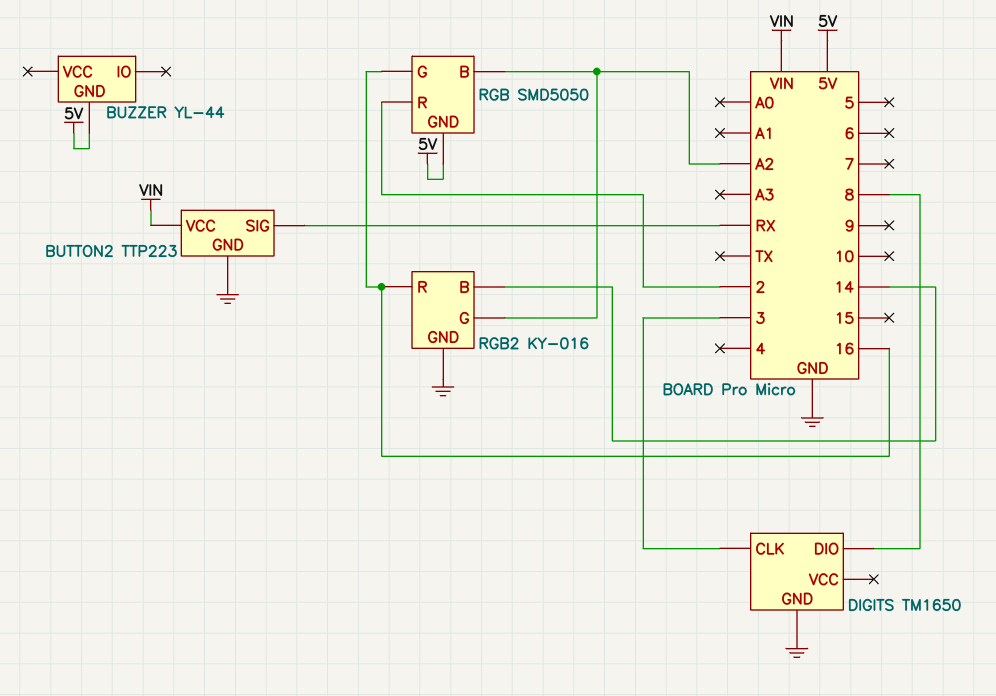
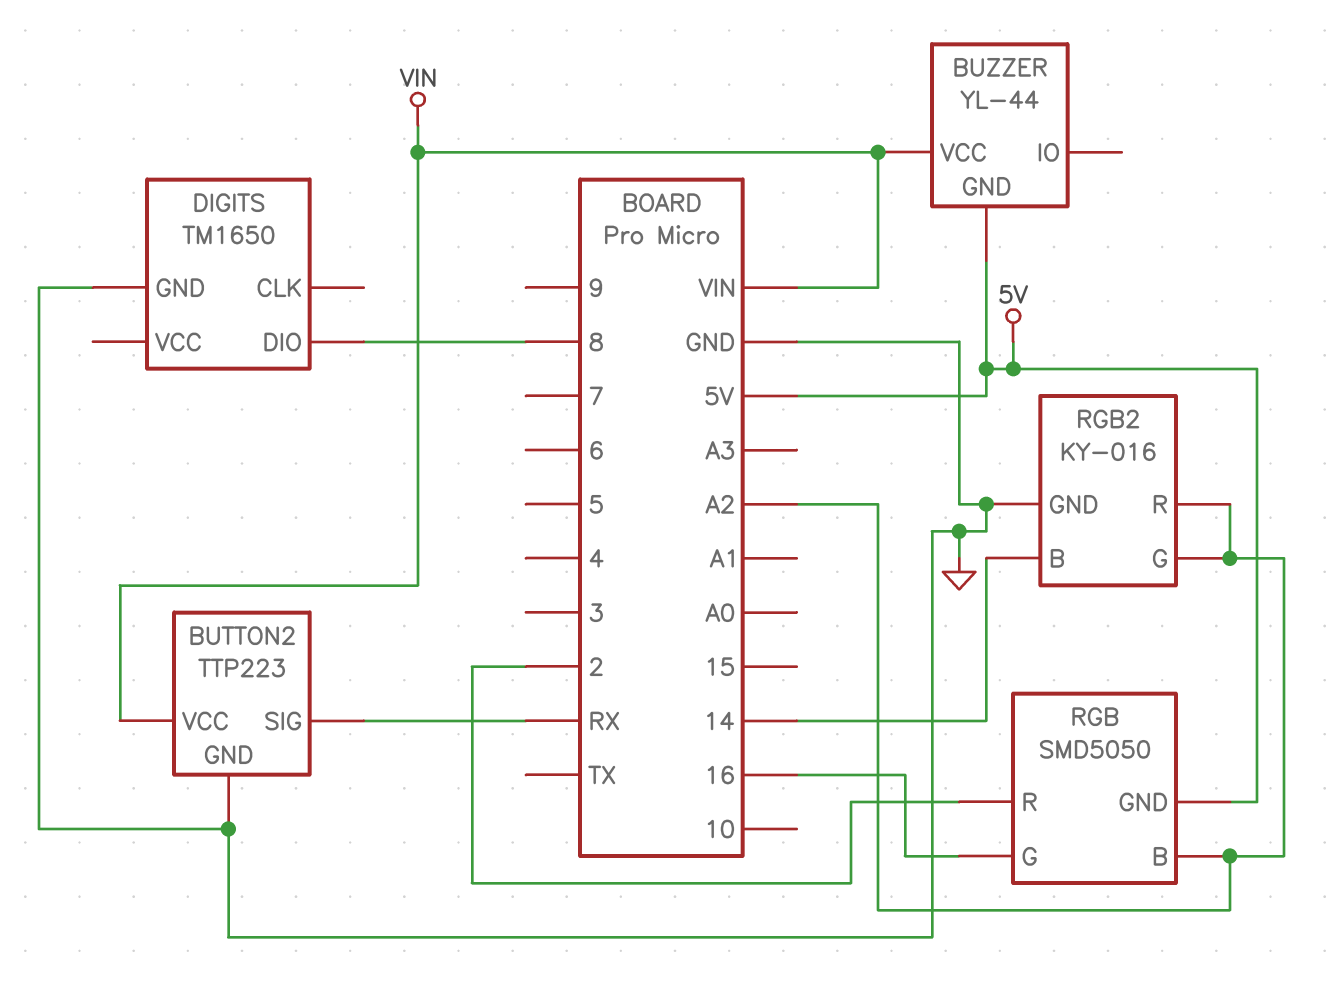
BUZZER pin VCC: none -> VIN
DIGITS pin CLK: 3 -> none
RGB2 pin R: 16 -> A2

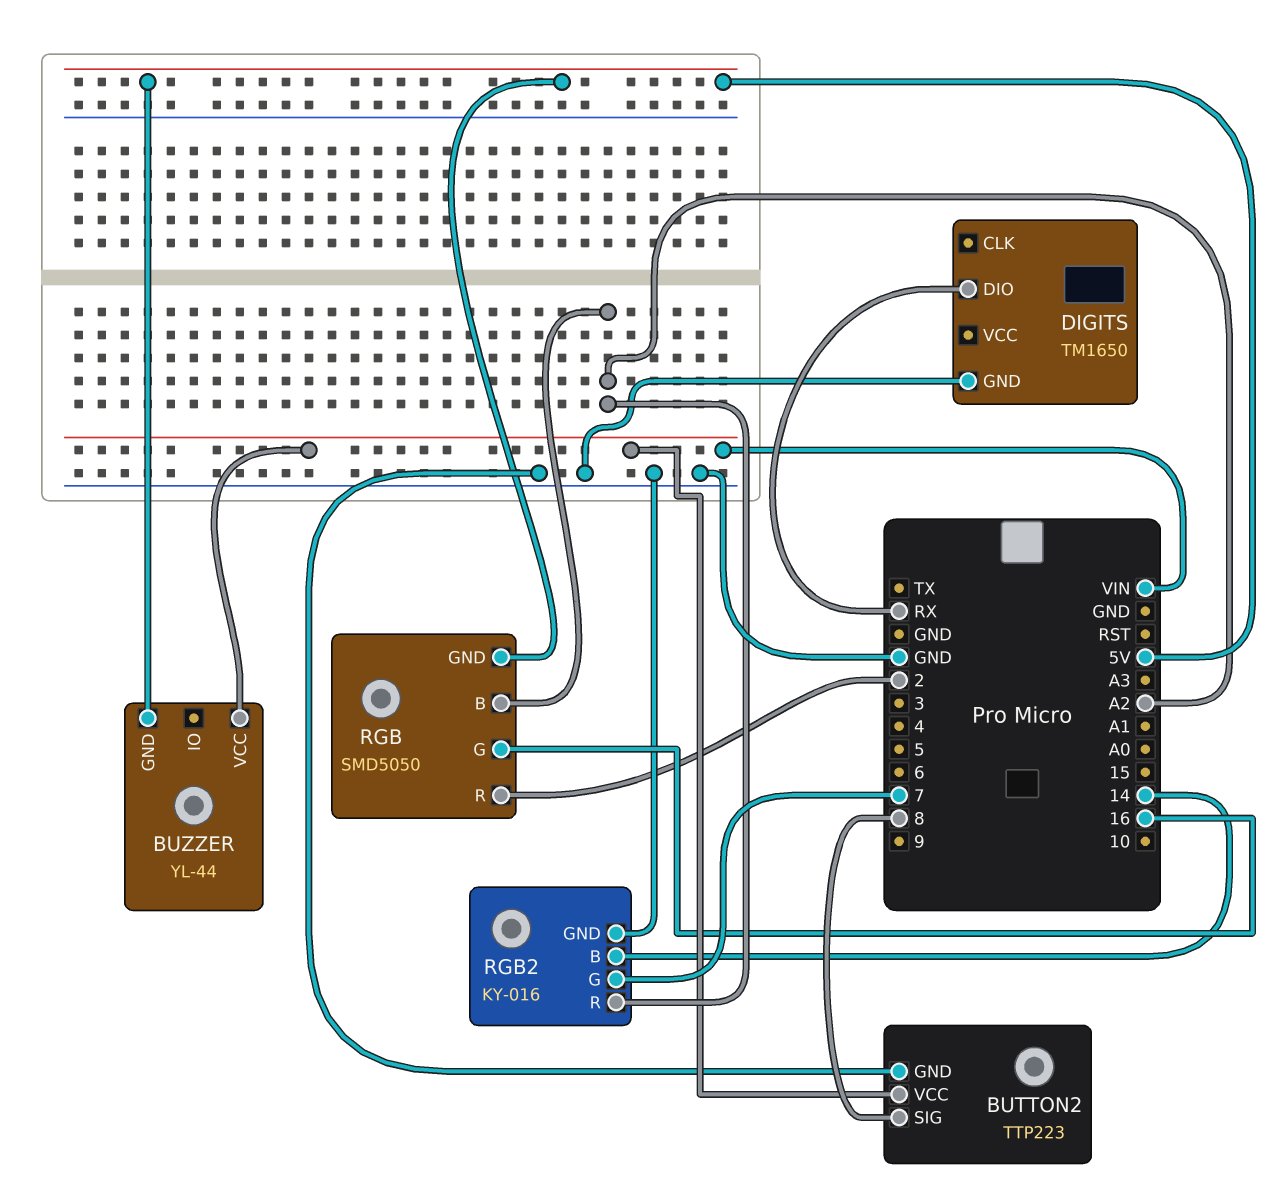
BUTTON2 pin SIG: RX -> 8
DIGITS pin DIO: 8 -> RX
RGB2 pin G: A2 -> 7

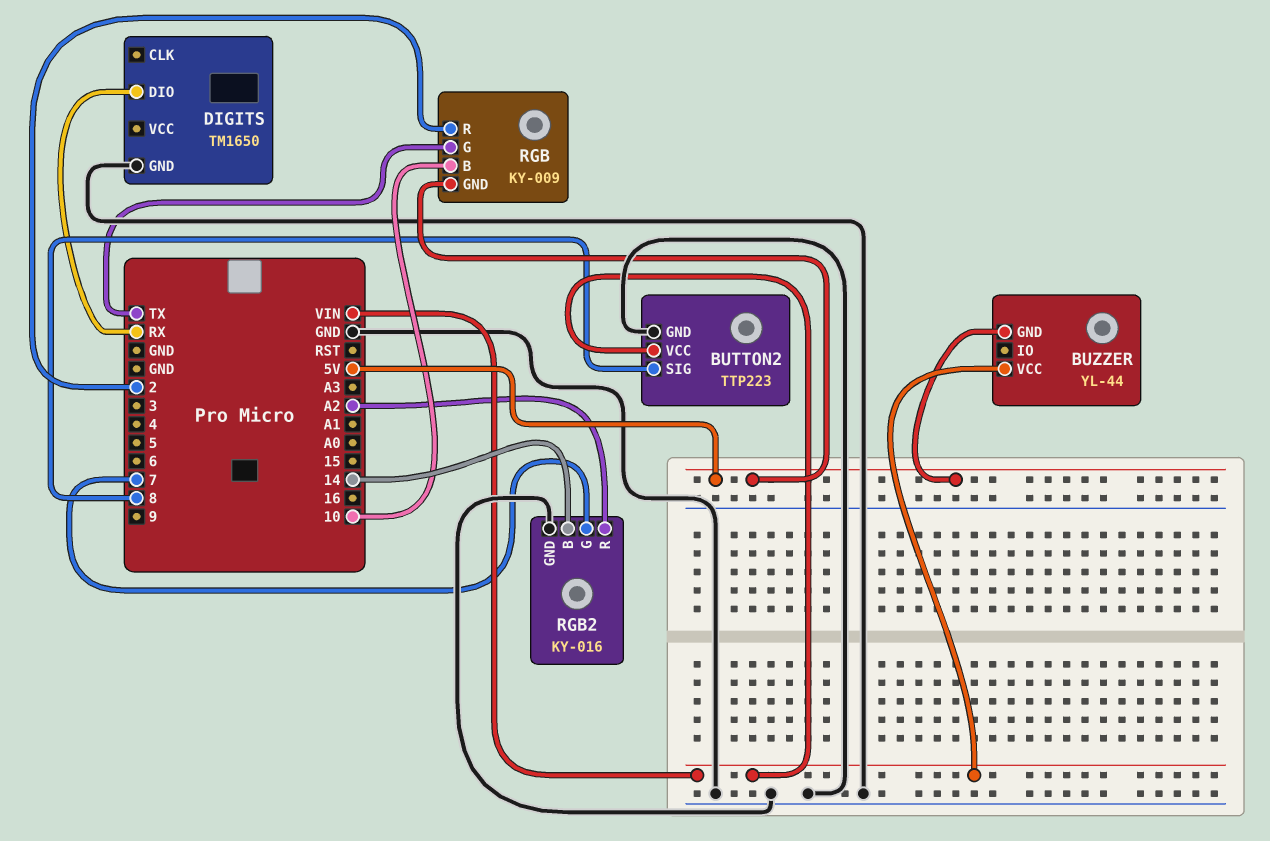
RGB: SMD5050 -> KY-009
RGB pin B: A2 -> 10
RGB pin G: 16 -> TX

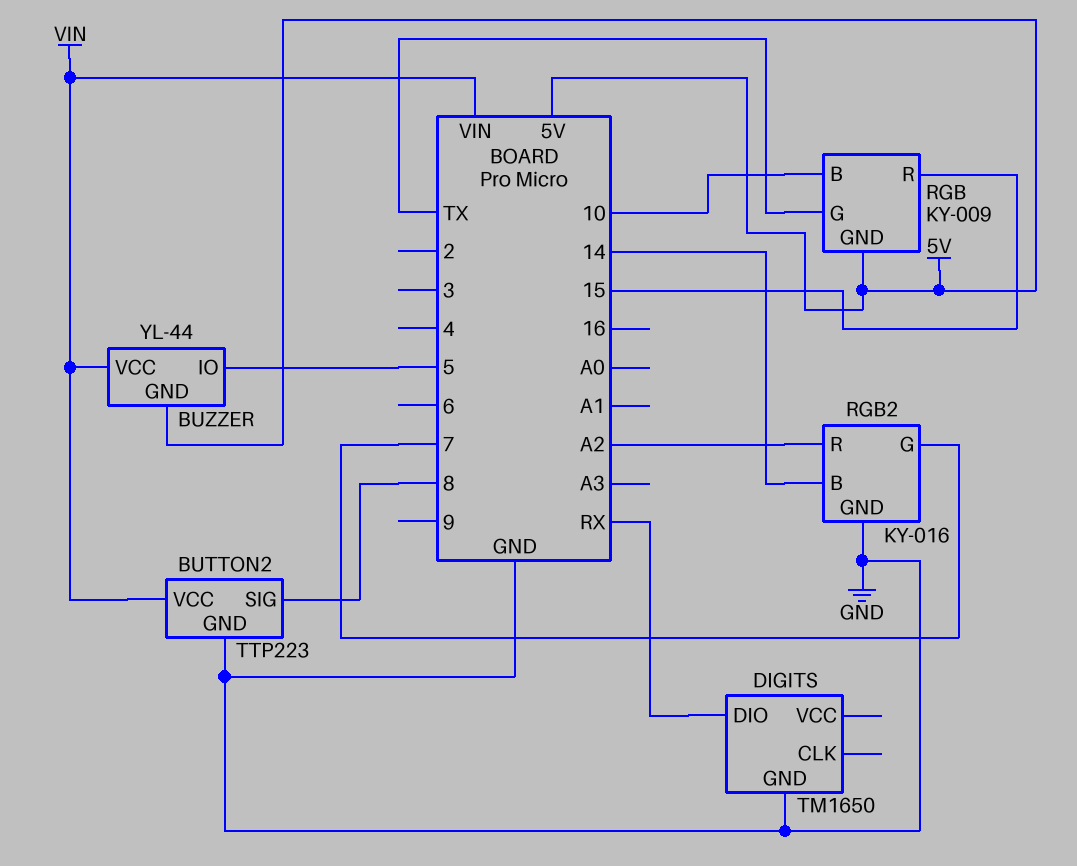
BUZZER pin IO: none -> 5
RGB pin R: 2 -> 15

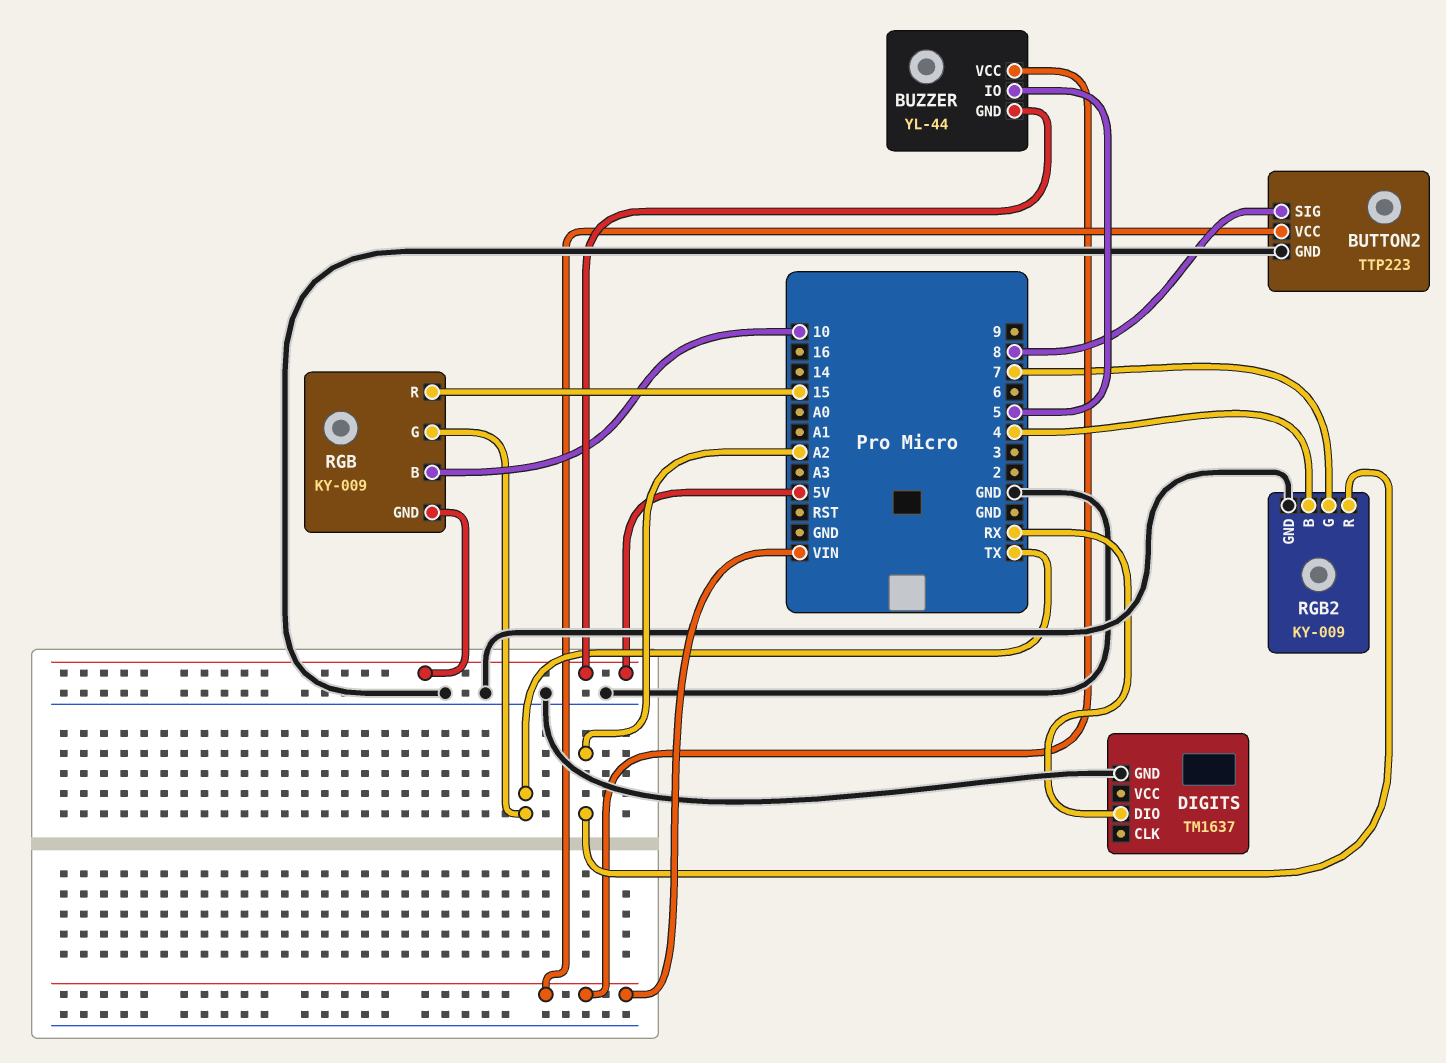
DIGITS: TM1650 -> TM1637
RGB2: KY-016 -> KY-009
RGB2 pin B: 14 -> 4

